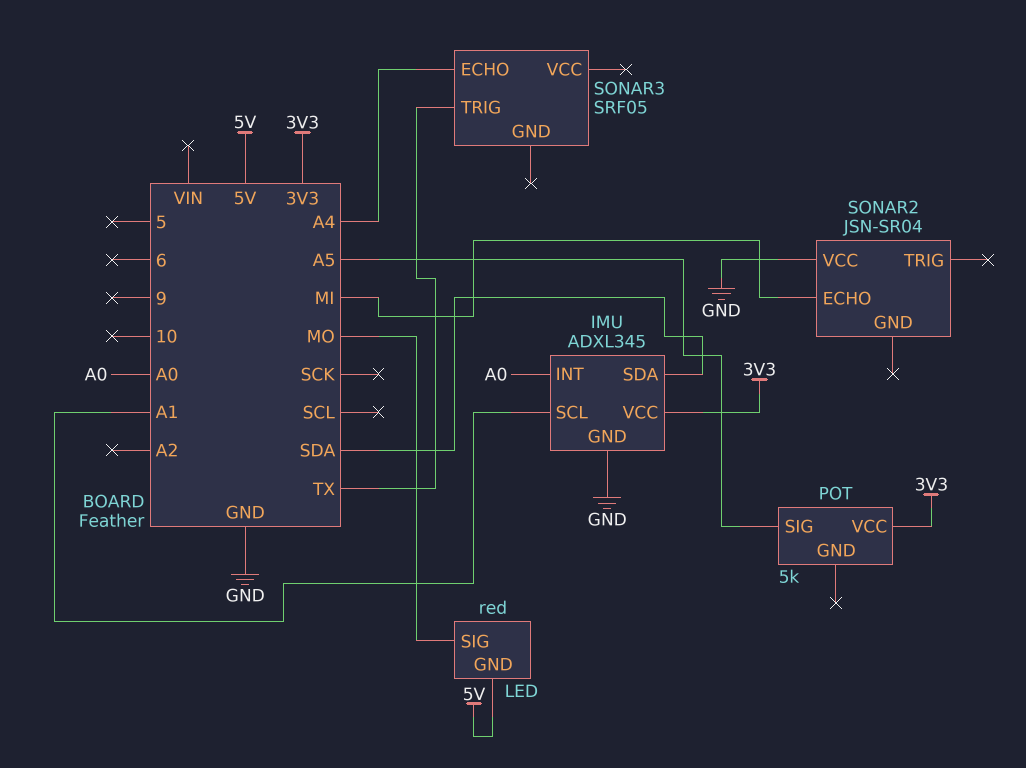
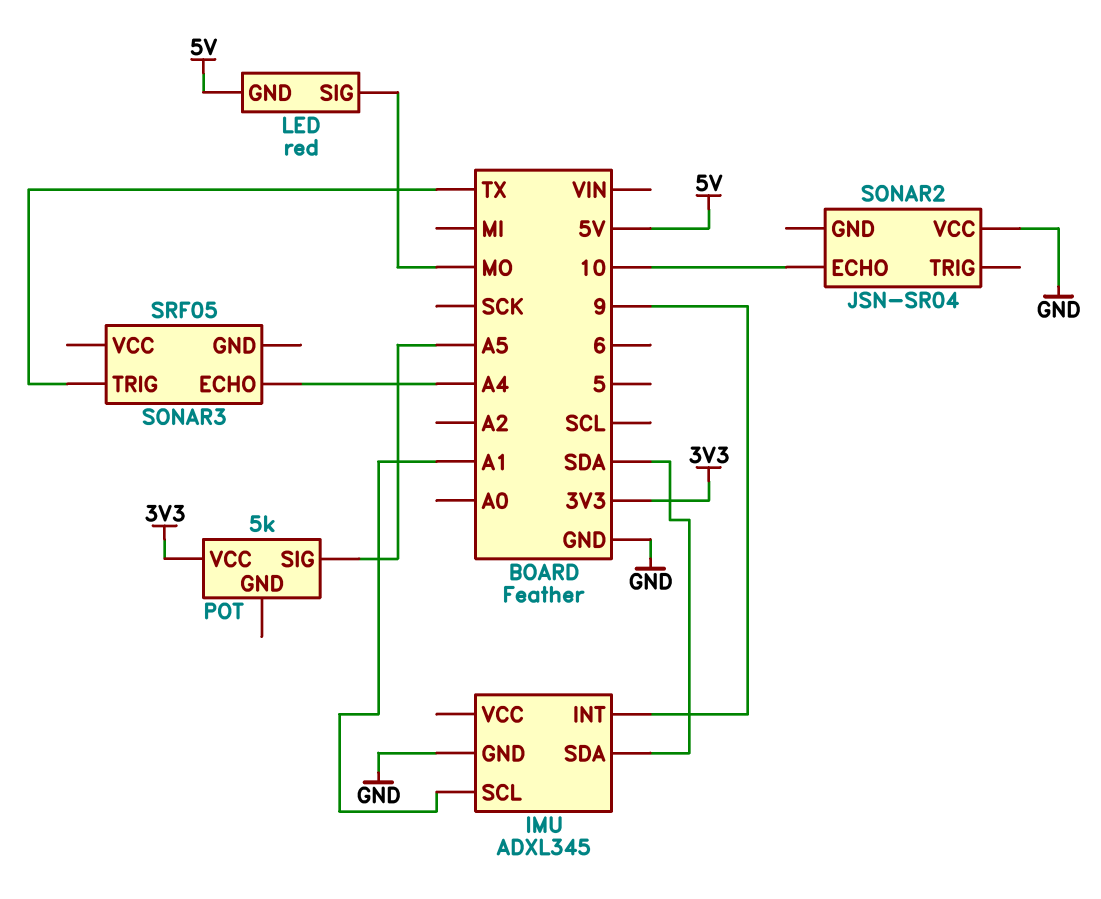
IMU pin INT: A0 -> 9
IMU pin VCC: 3V3 -> none
SONAR2 pin ECHO: MI -> 10

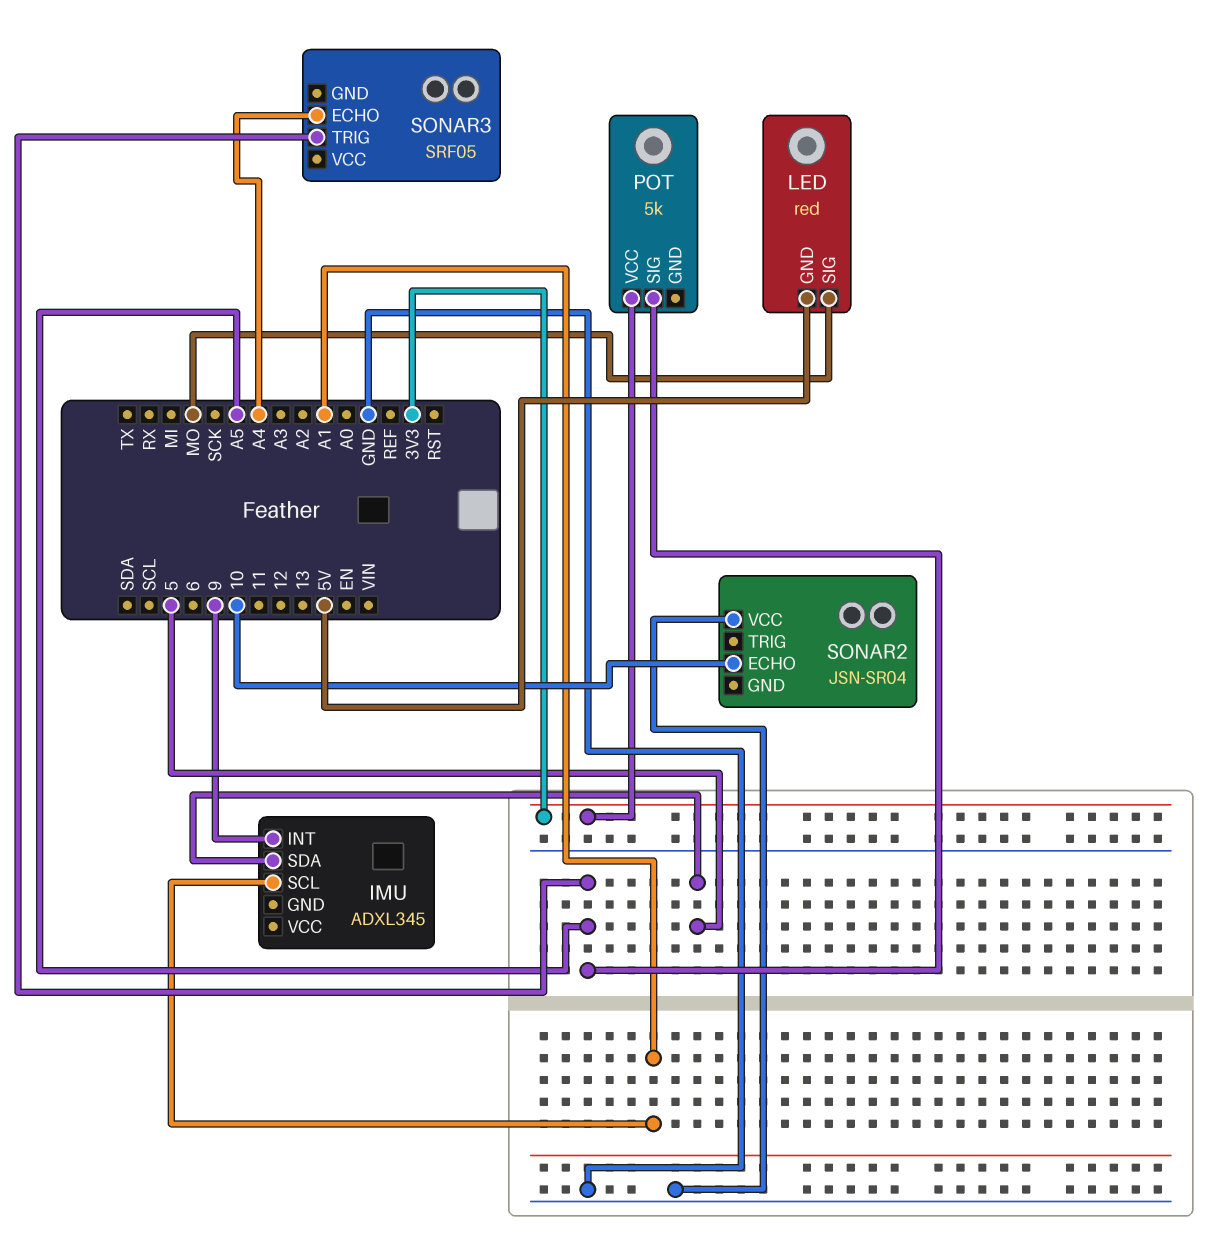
IMU pin GND: GND -> none
IMU pin SDA: SDA -> 5
SONAR3 pin TRIG: TX -> A5

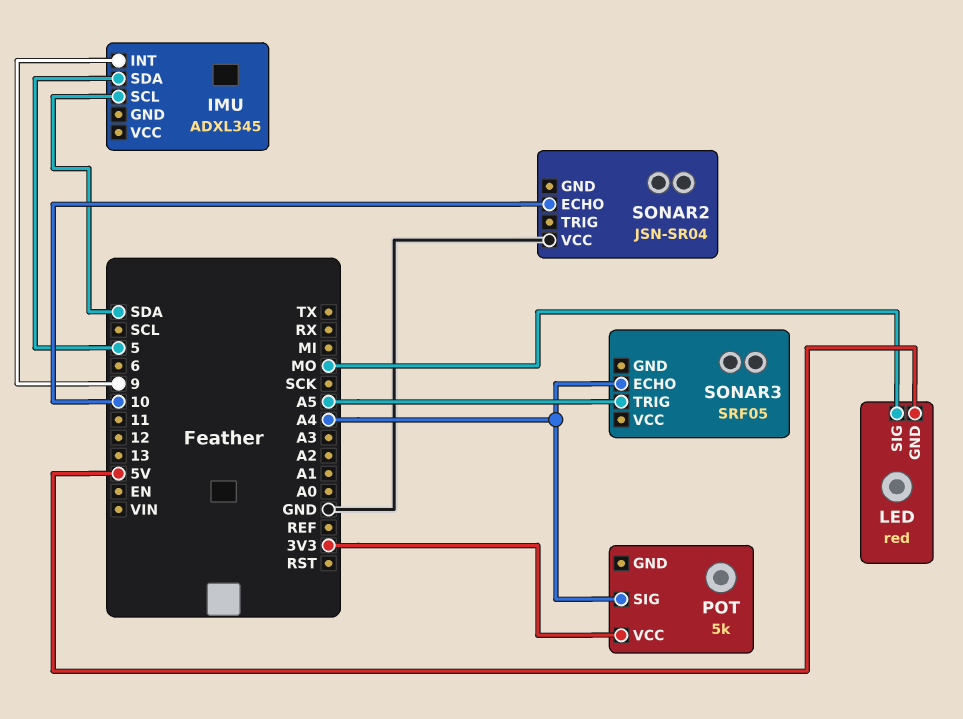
IMU pin SCL: A1 -> SDA
POT pin SIG: A5 -> A4

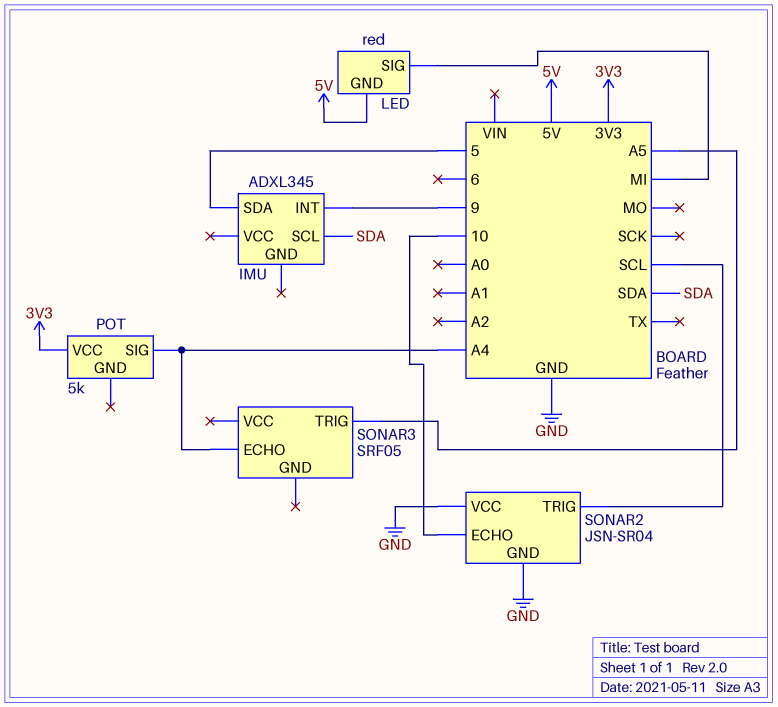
LED pin SIG: MO -> MI
SONAR2 pin GND: none -> GND
SONAR2 pin TRIG: none -> SCL

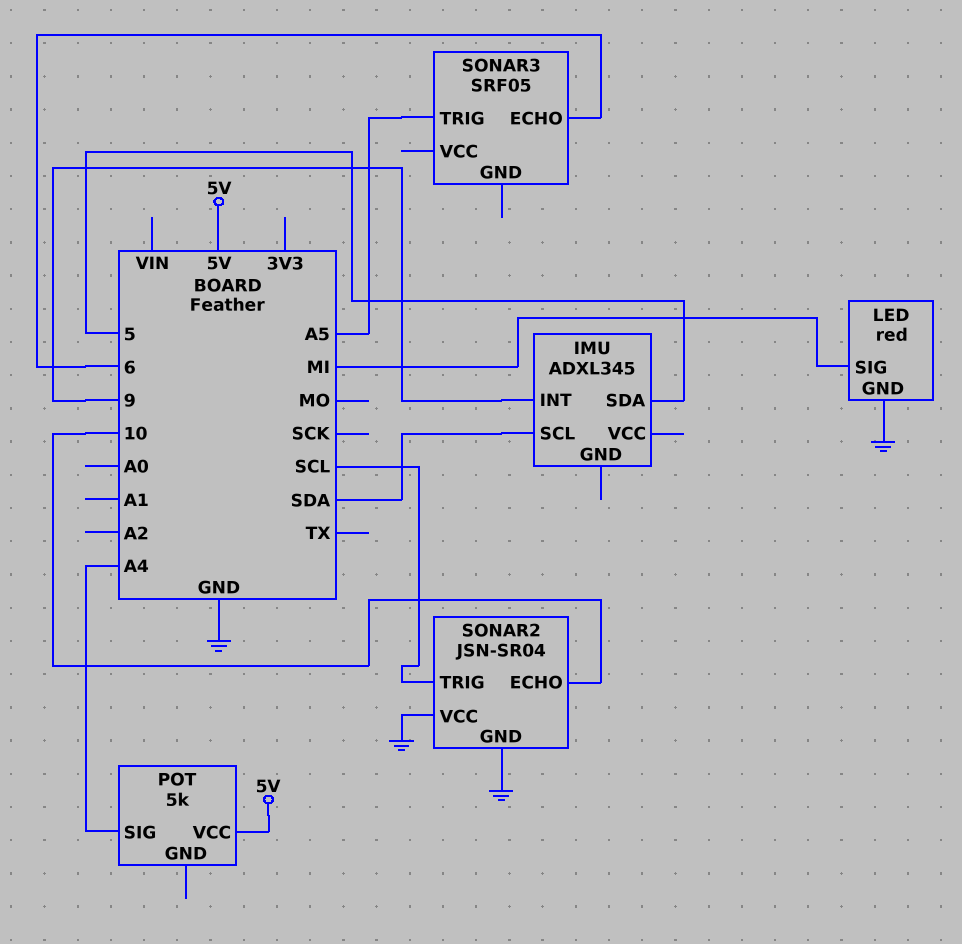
LED pin GND: 5V -> GND
POT pin VCC: 3V3 -> 5V
SONAR3 pin ECHO: A4 -> 6

